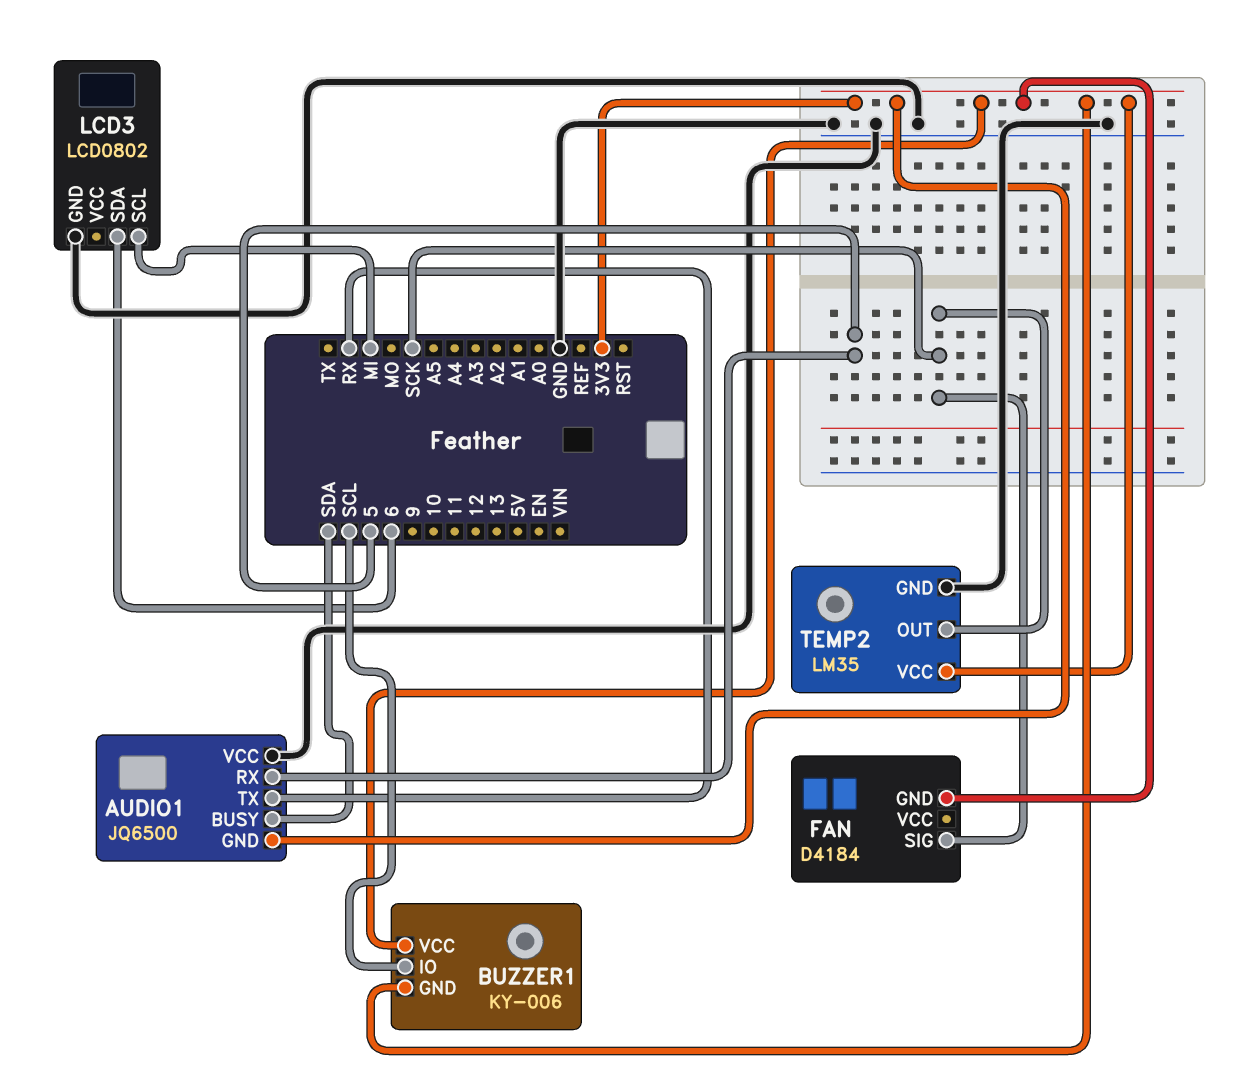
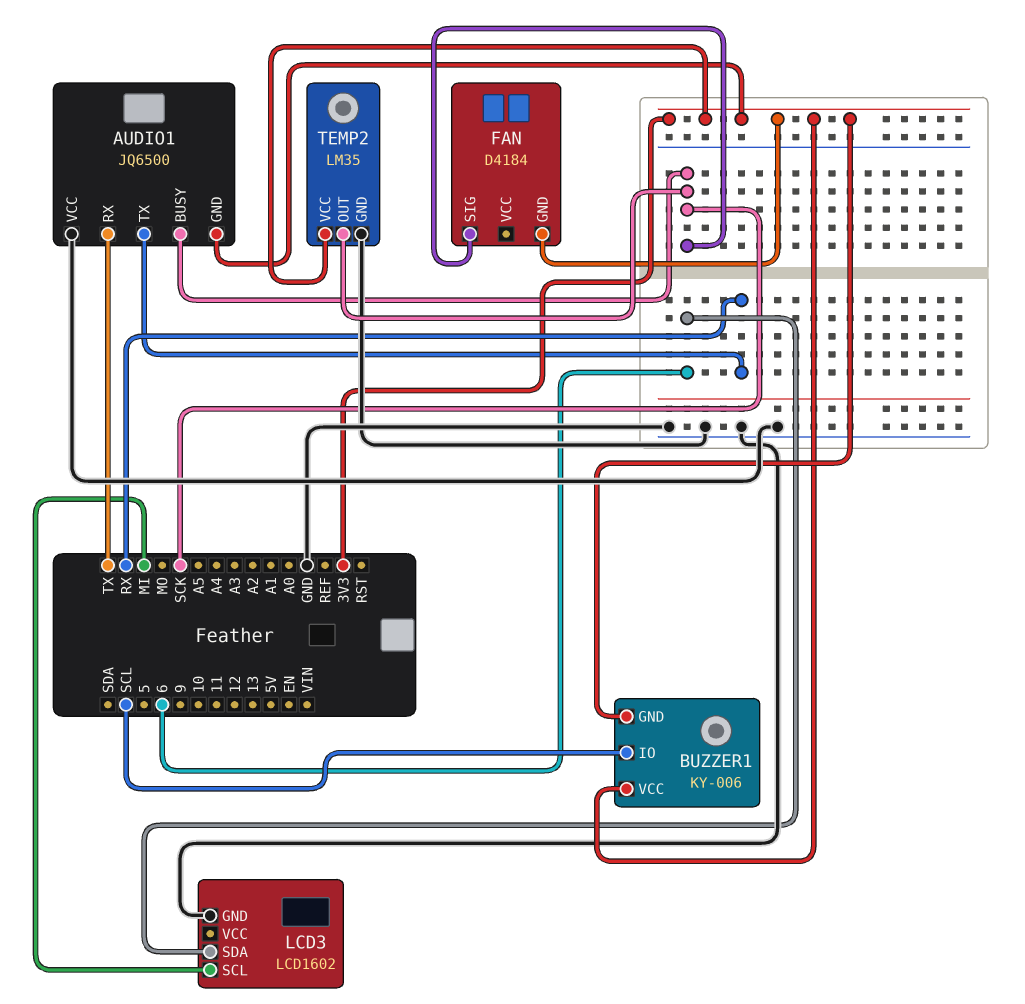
AUDIO1 pin BUSY: SDA -> SCK
AUDIO1 pin RX: 5 -> TX
LCD3: LCD0802 -> LCD1602

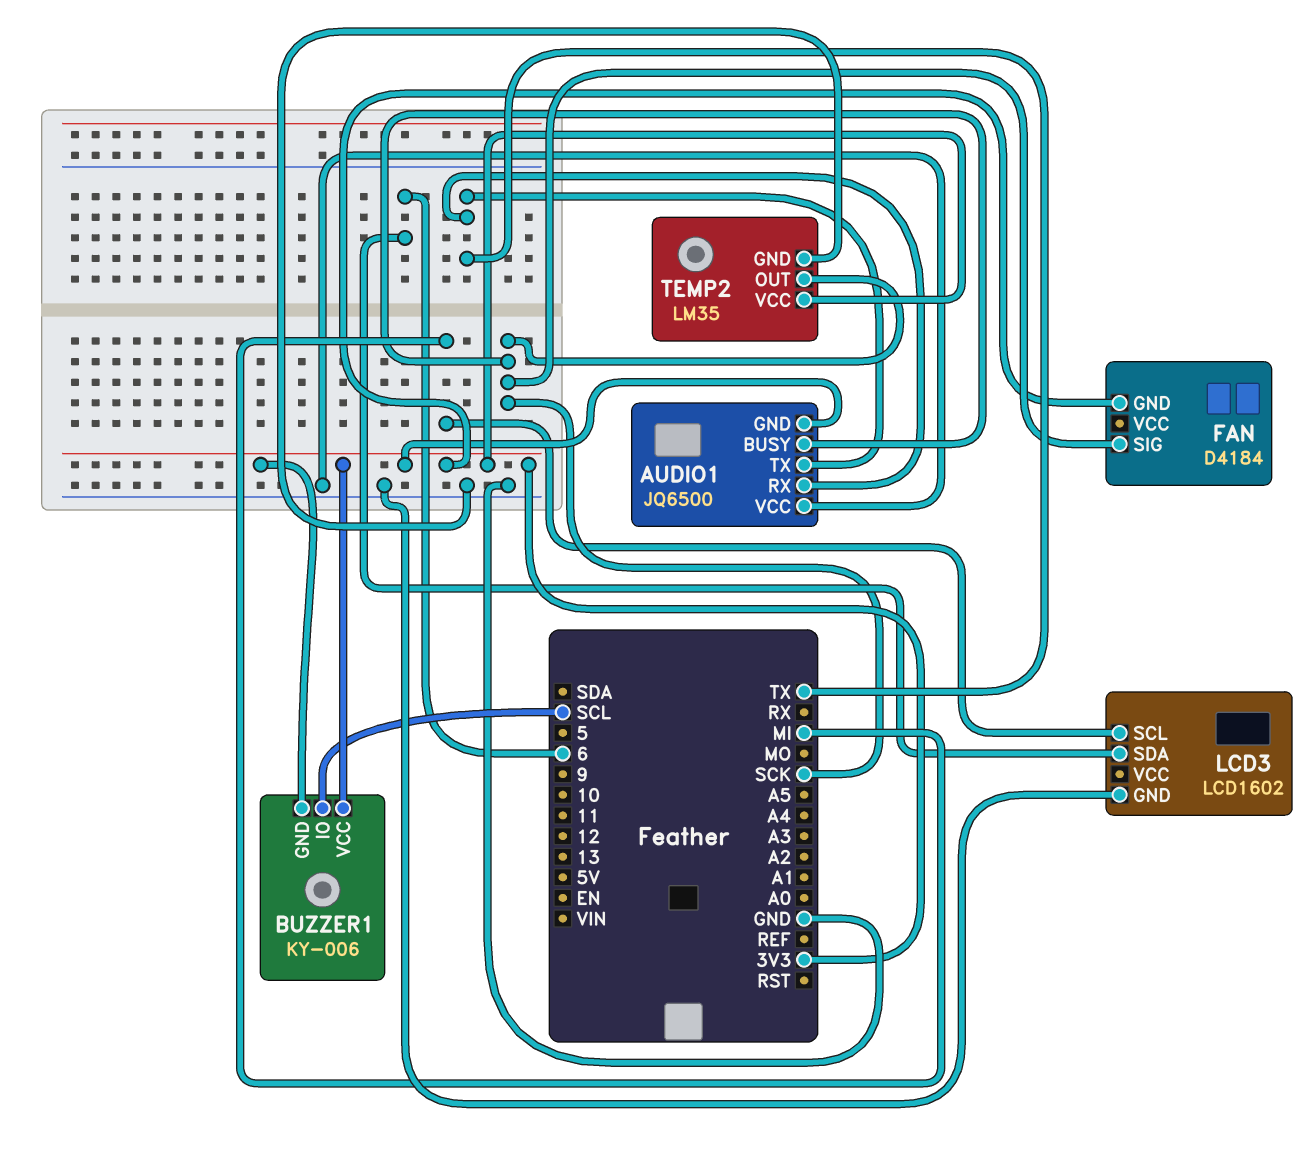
AUDIO1 pin TX: RX -> TX

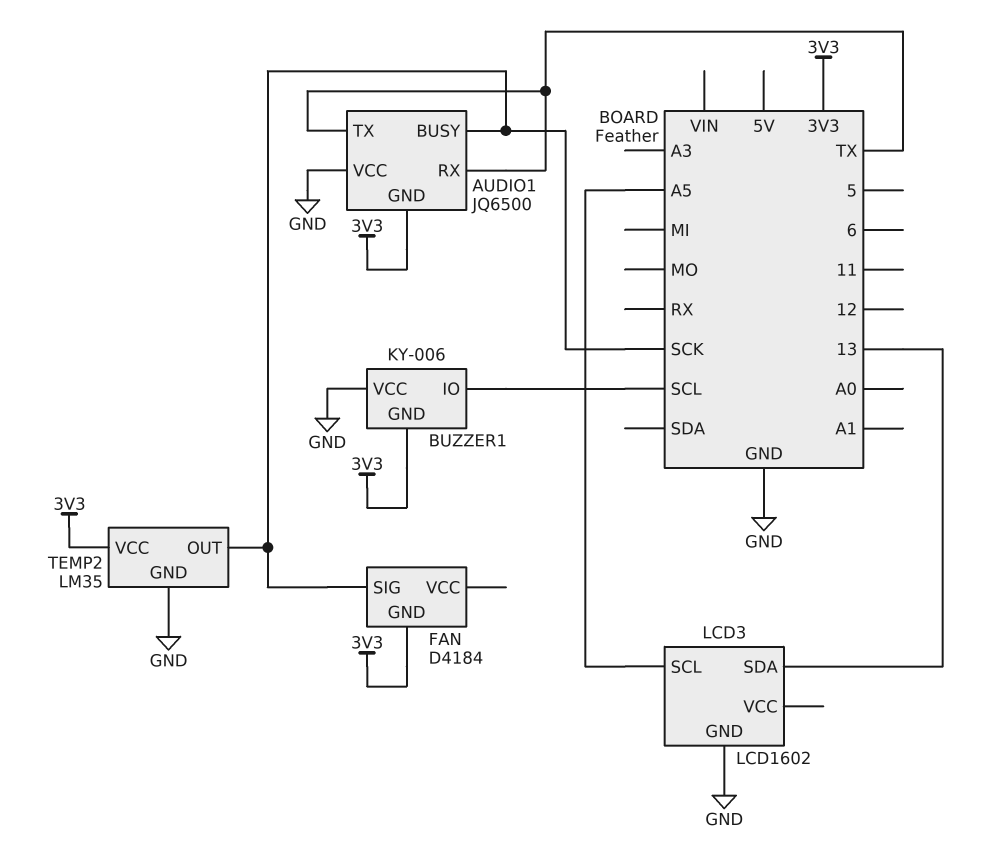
BUZZER1 pin VCC: 3V3 -> GND
LCD3 pin SCL: MI -> A5
LCD3 pin SDA: 6 -> 13

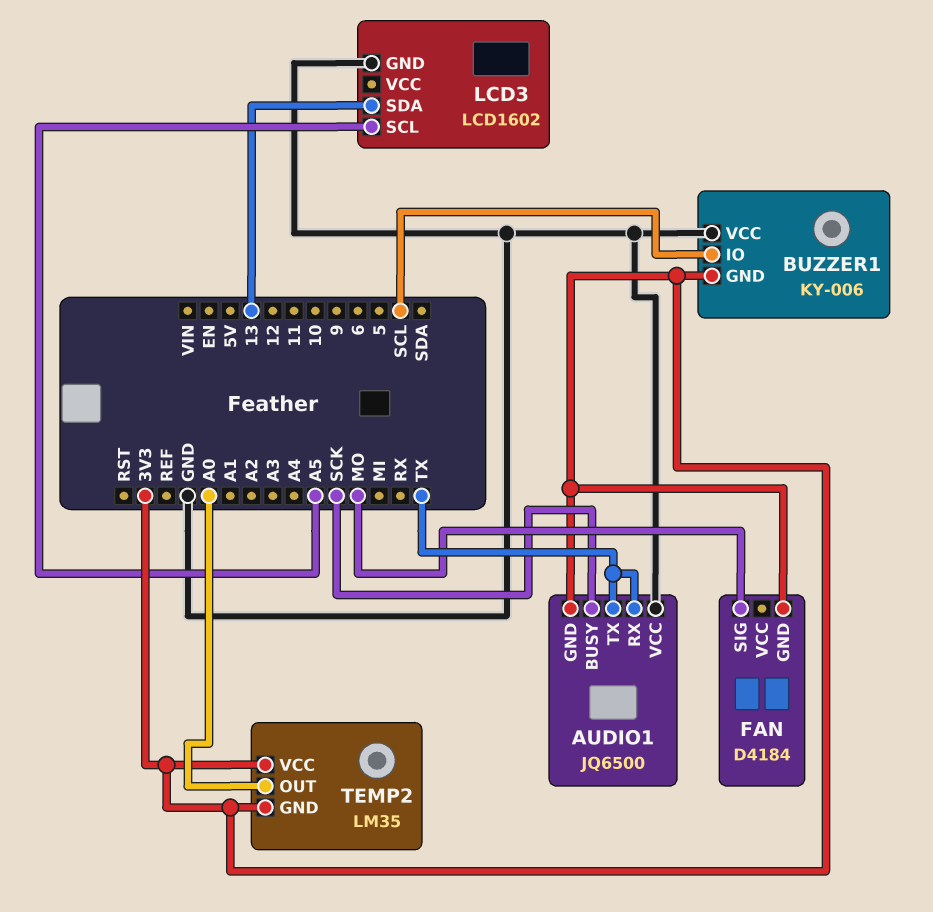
FAN pin SIG: SCK -> MO
TEMP2 pin GND: GND -> 3V3
TEMP2 pin OUT: SCK -> A0

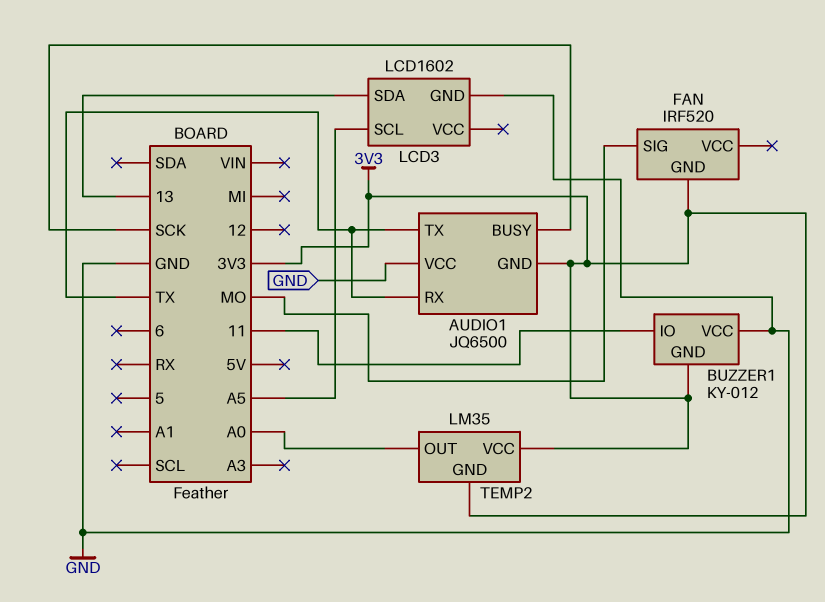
BUZZER1: KY-006 -> KY-012
BUZZER1 pin IO: SCL -> 11
FAN: D4184 -> IRF520

